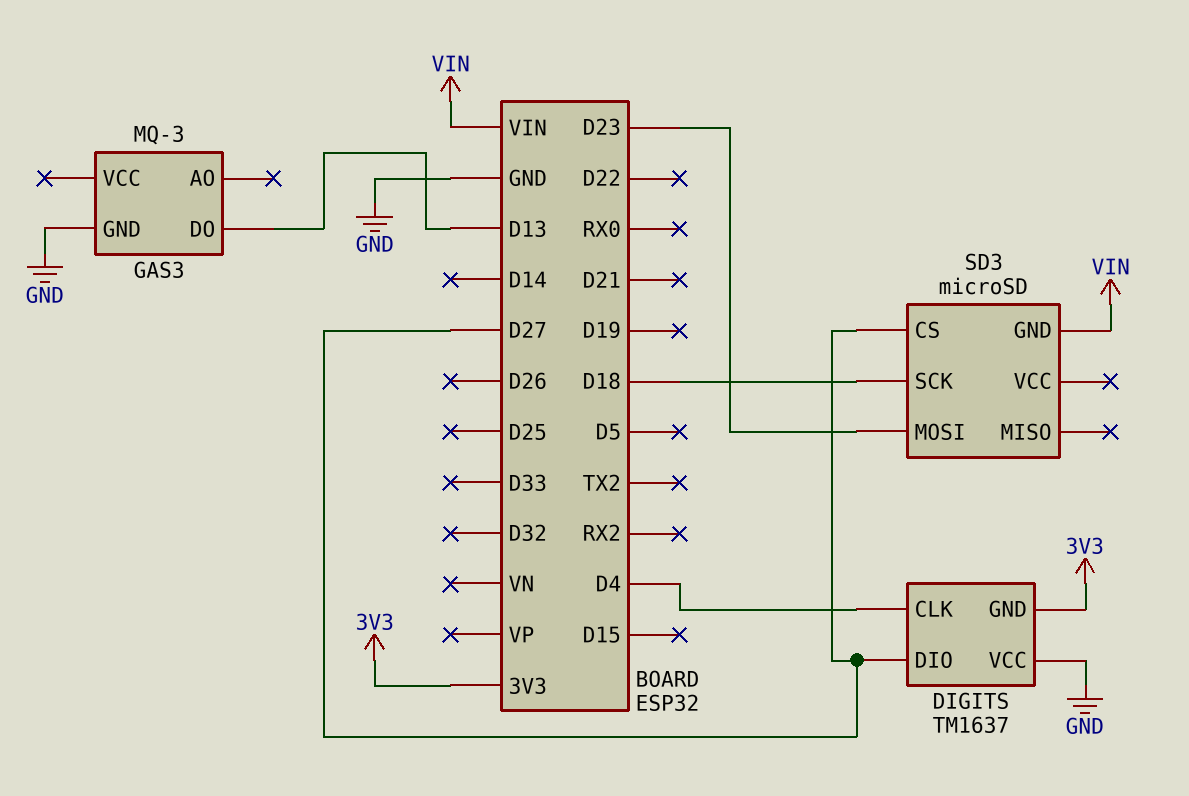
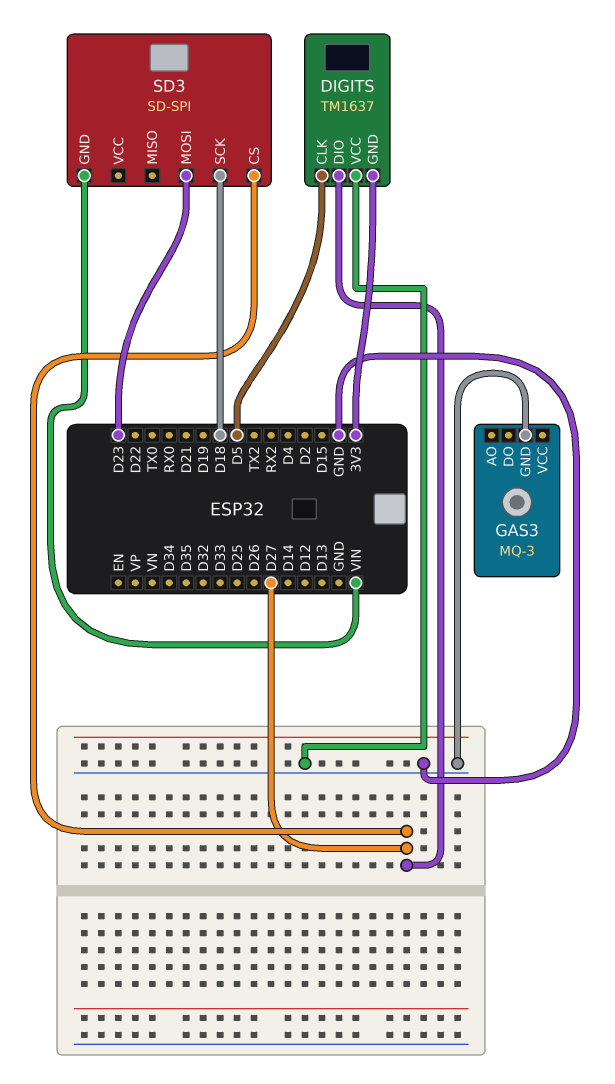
DIGITS pin CLK: D4 -> D5
GAS3 pin DO: D13 -> none
SD3: microSD -> SD-SPI

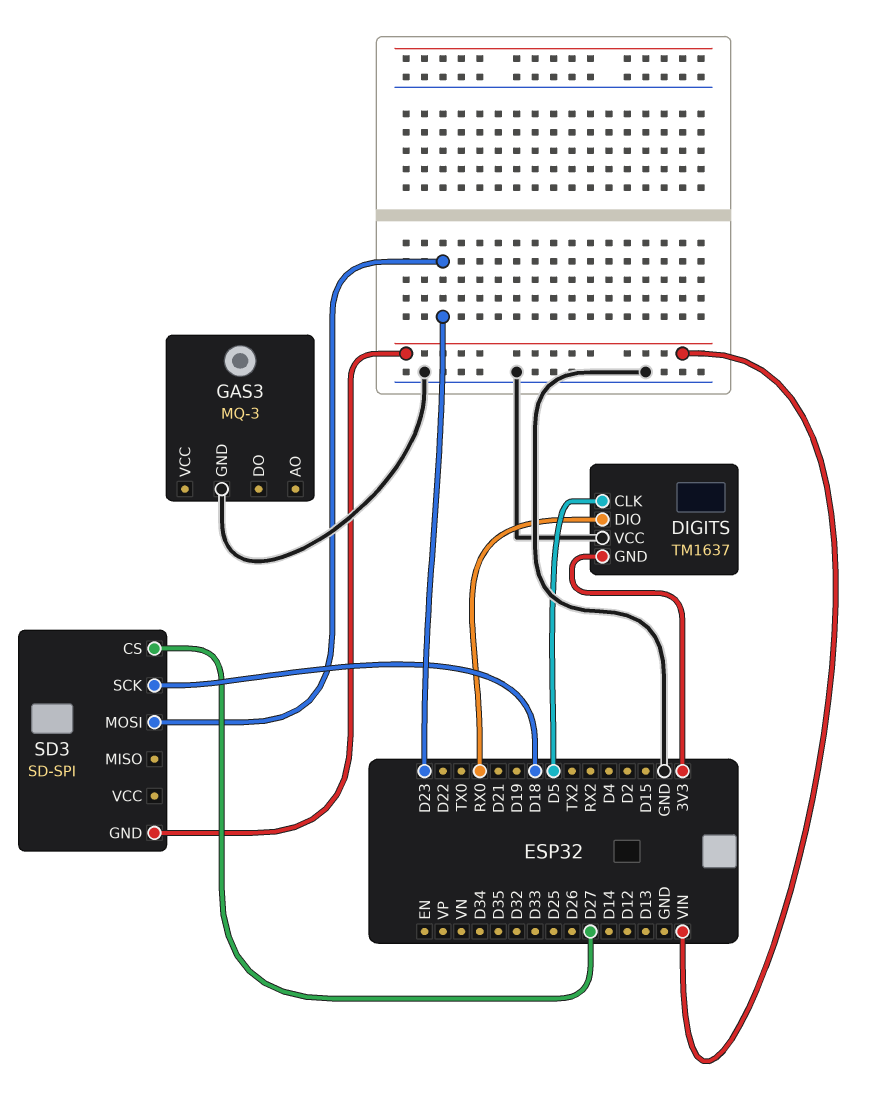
DIGITS pin DIO: D27 -> RX0

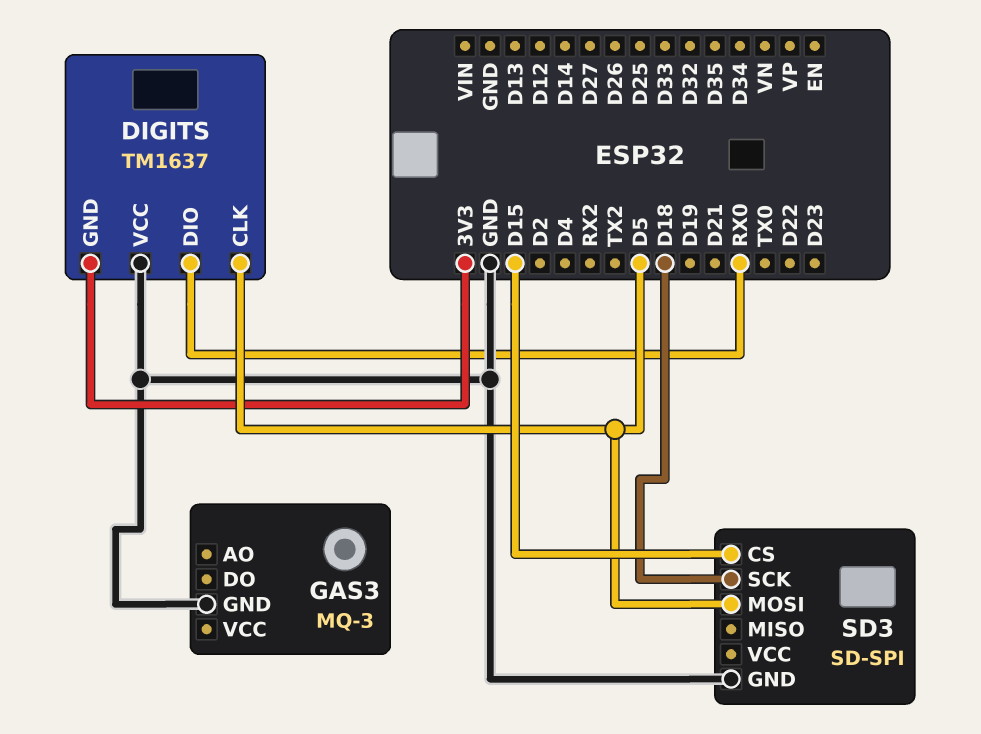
SD3 pin CS: D27 -> D15
SD3 pin GND: VIN -> GND
SD3 pin MOSI: D23 -> D5

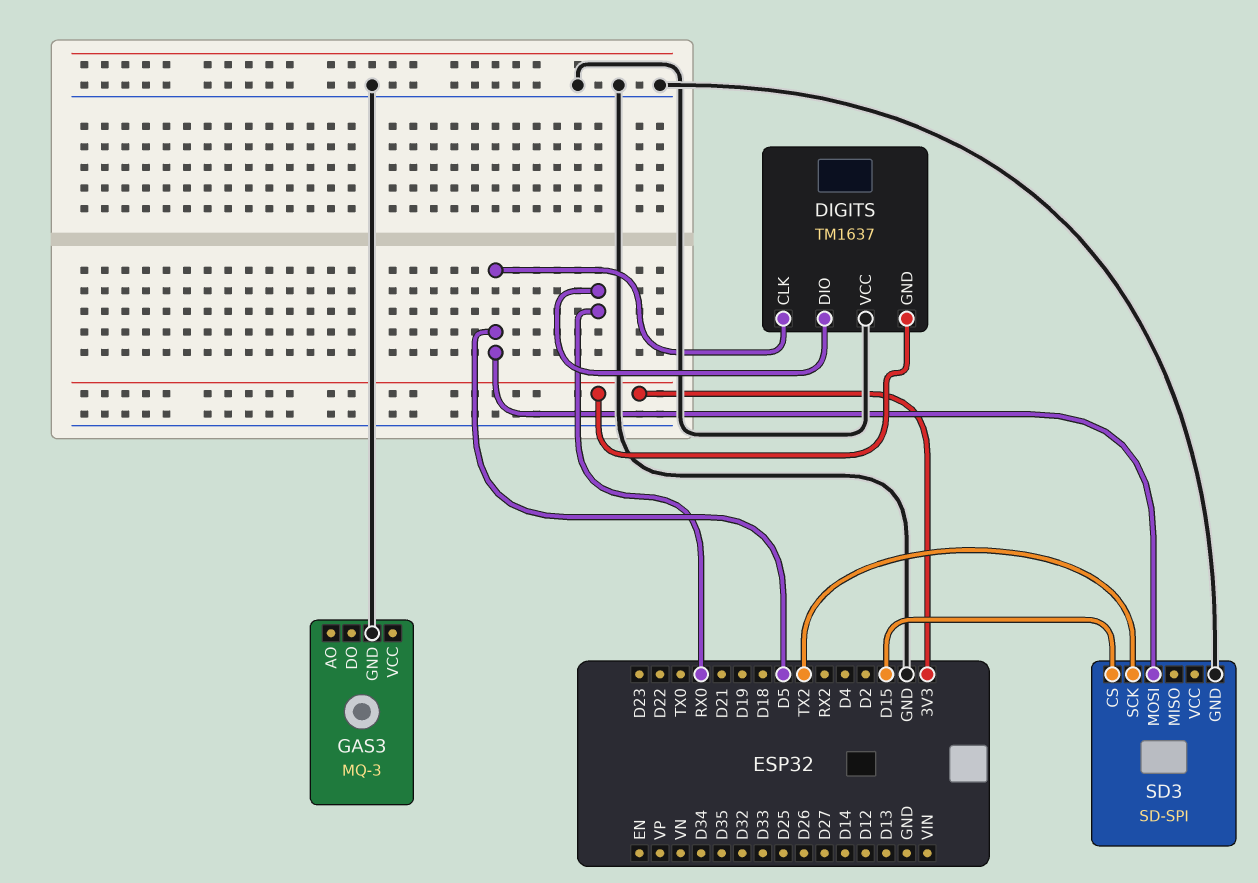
SD3 pin SCK: D18 -> TX2

